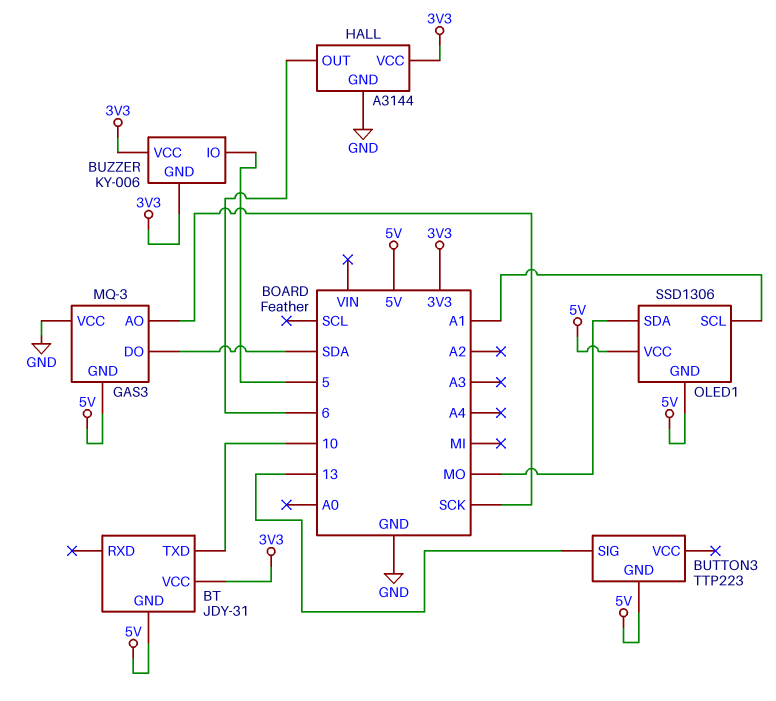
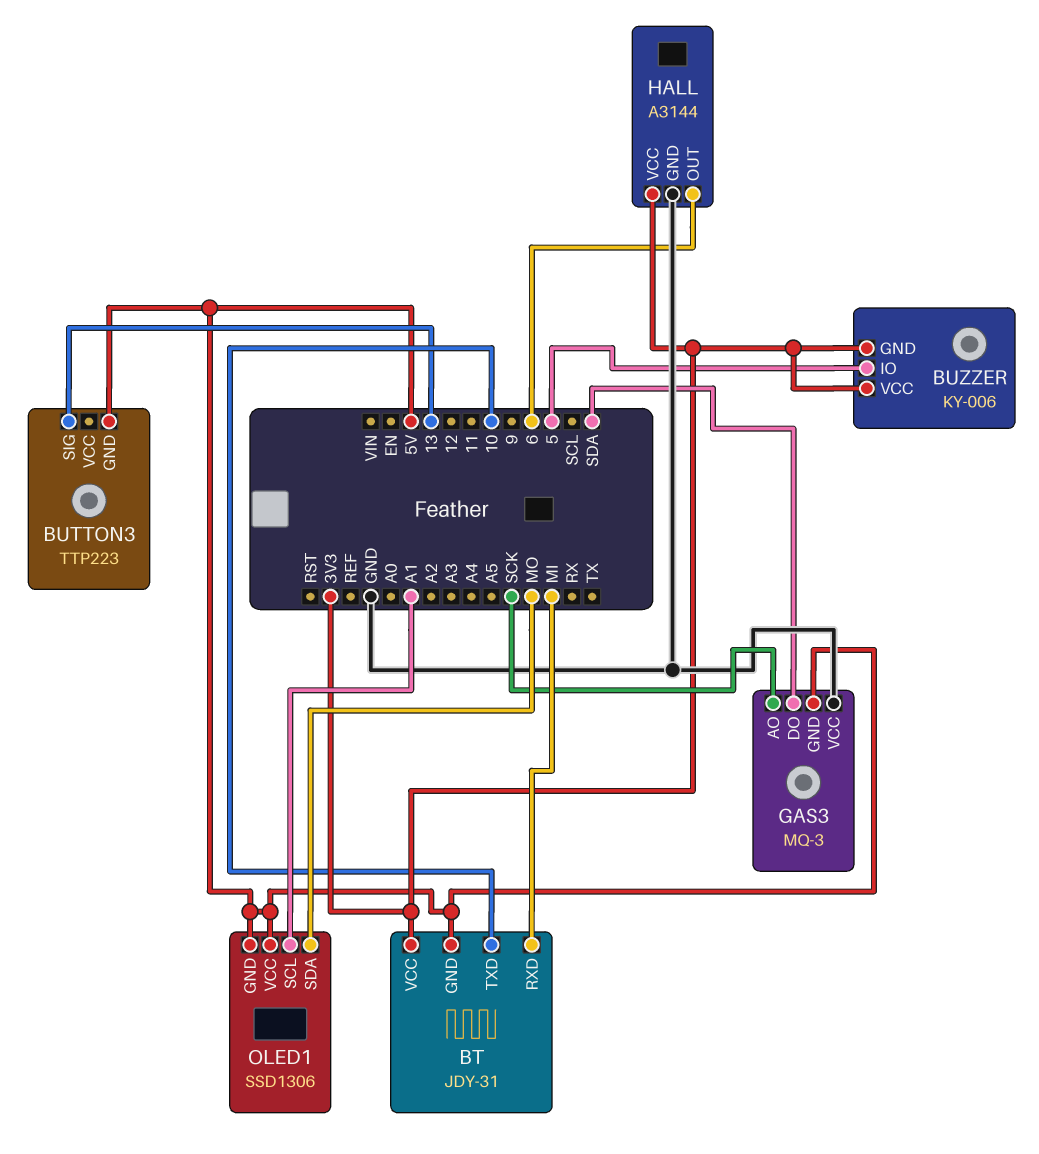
BT pin RXD: none -> MI

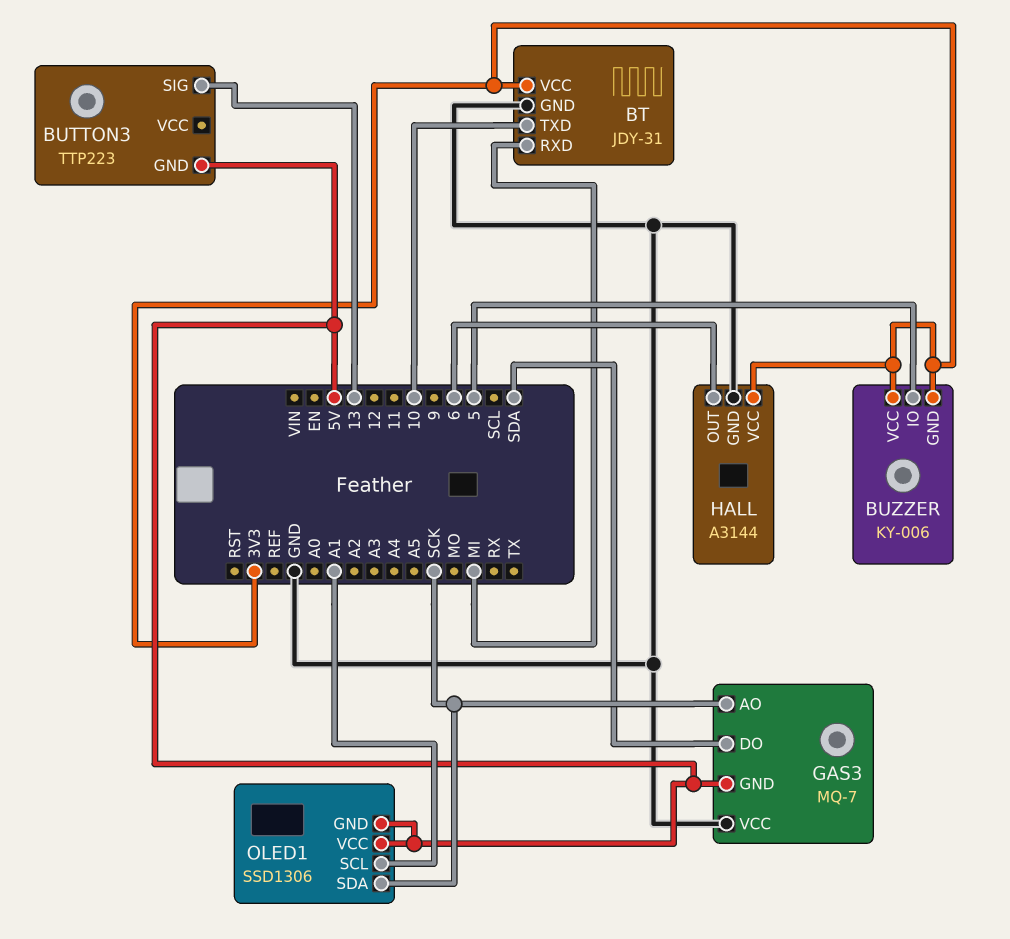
BT pin GND: 5V -> GND
GAS3: MQ-3 -> MQ-7
OLED1 pin SDA: MO -> SCK

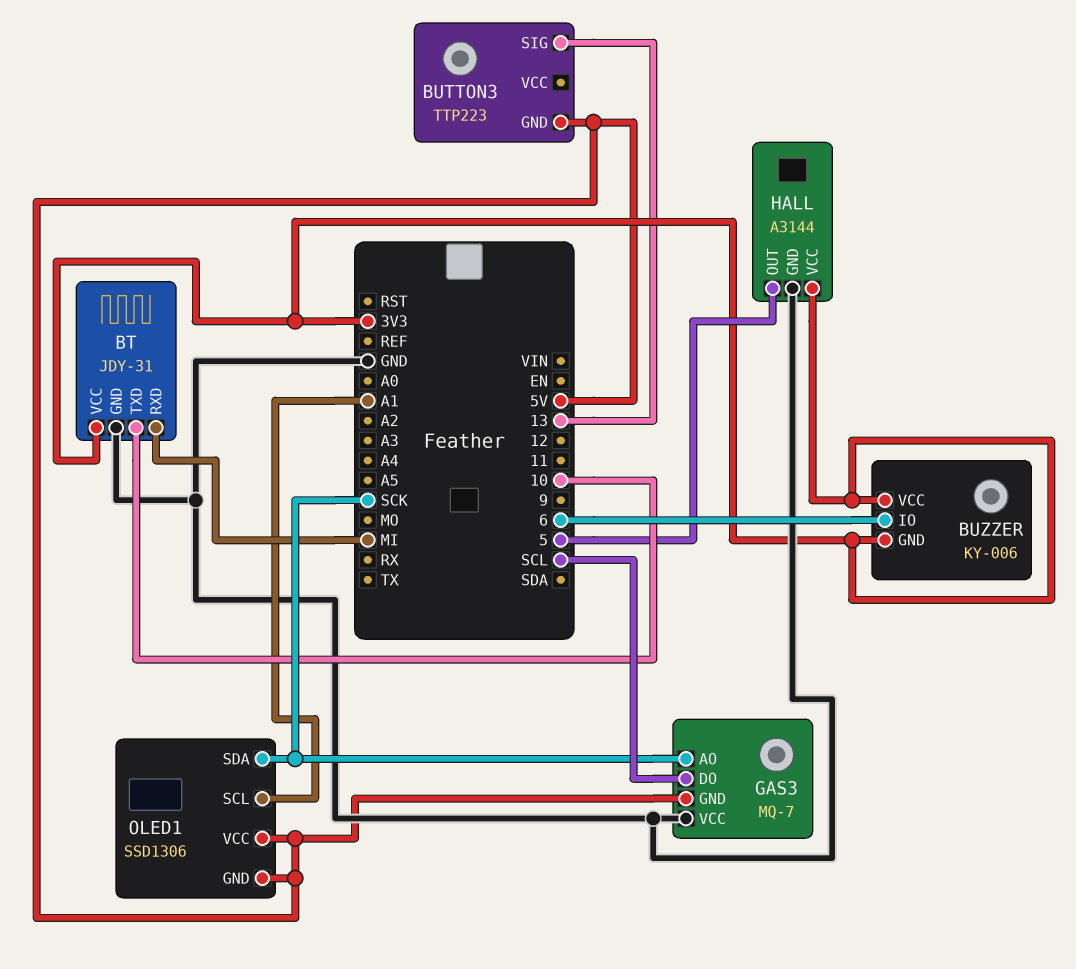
BUZZER pin IO: 5 -> 6
GAS3 pin DO: SDA -> SCL
HALL pin OUT: 6 -> 5

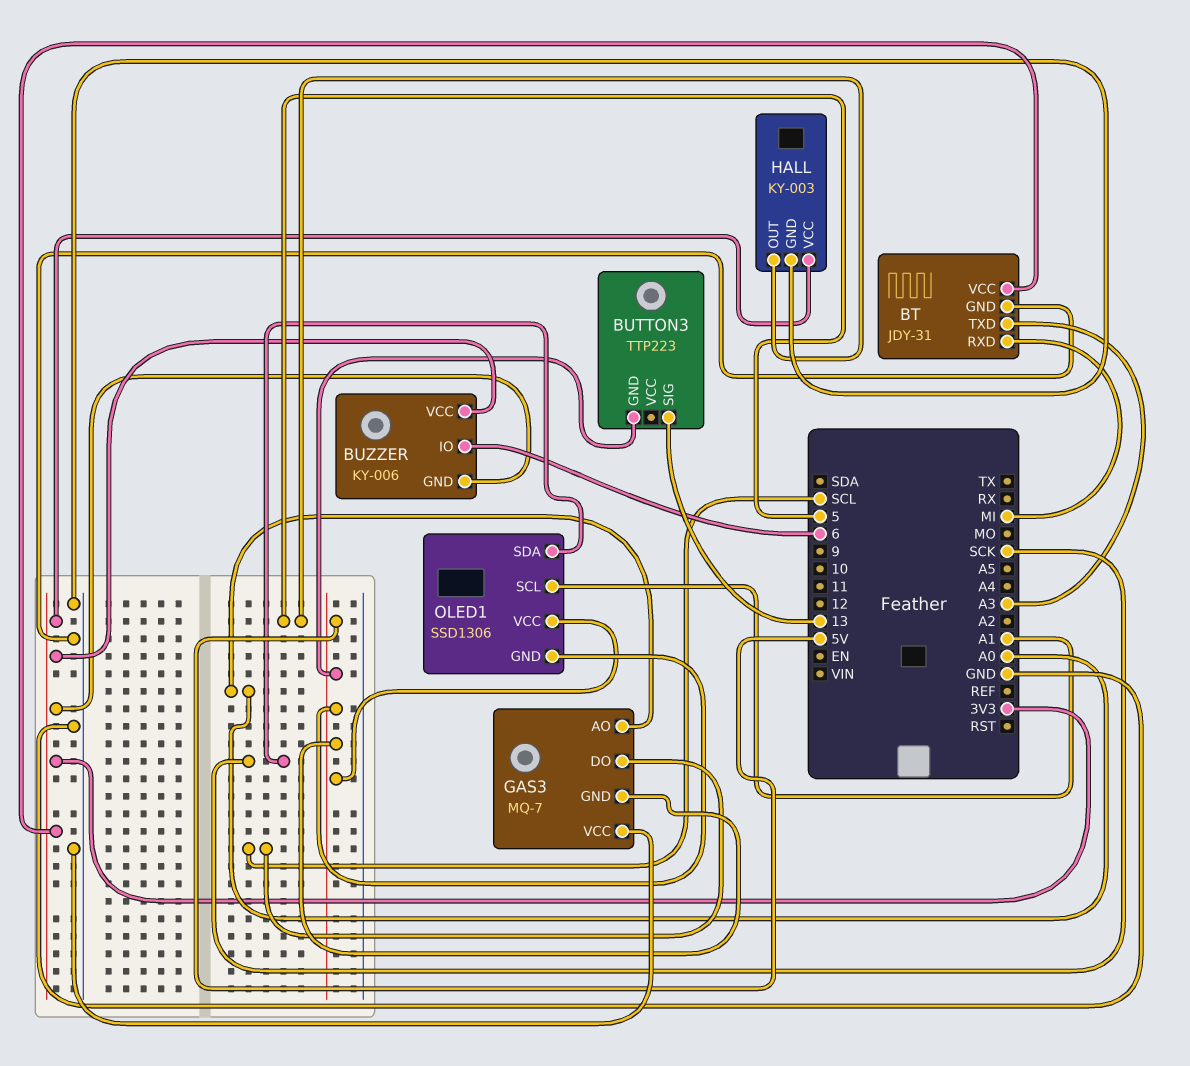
BT pin TXD: 10 -> A3
GAS3 pin AO: SCK -> A0
HALL: A3144 -> KY-003

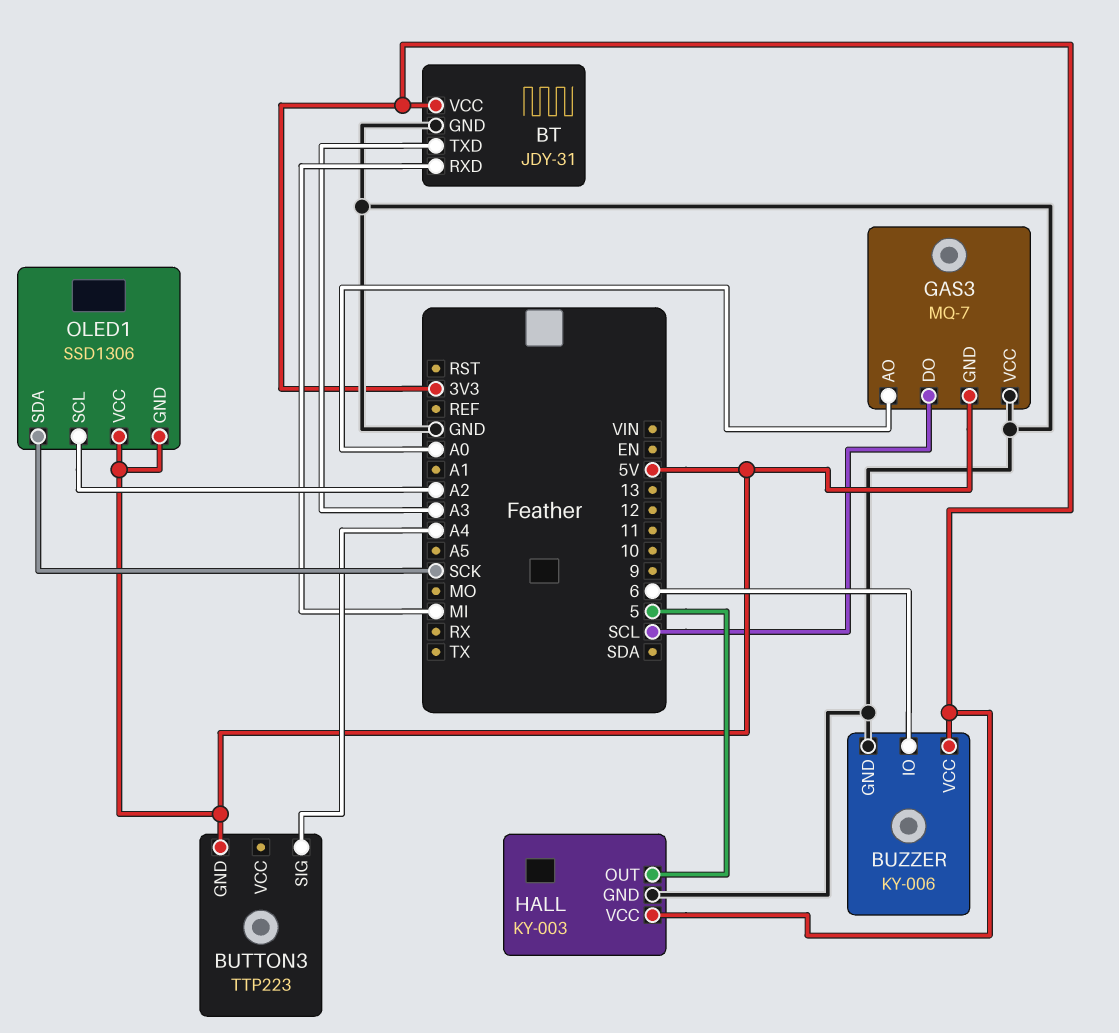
BUTTON3 pin SIG: 13 -> A4
BUZZER pin GND: 3V3 -> GND
OLED1 pin SCL: A1 -> A2

